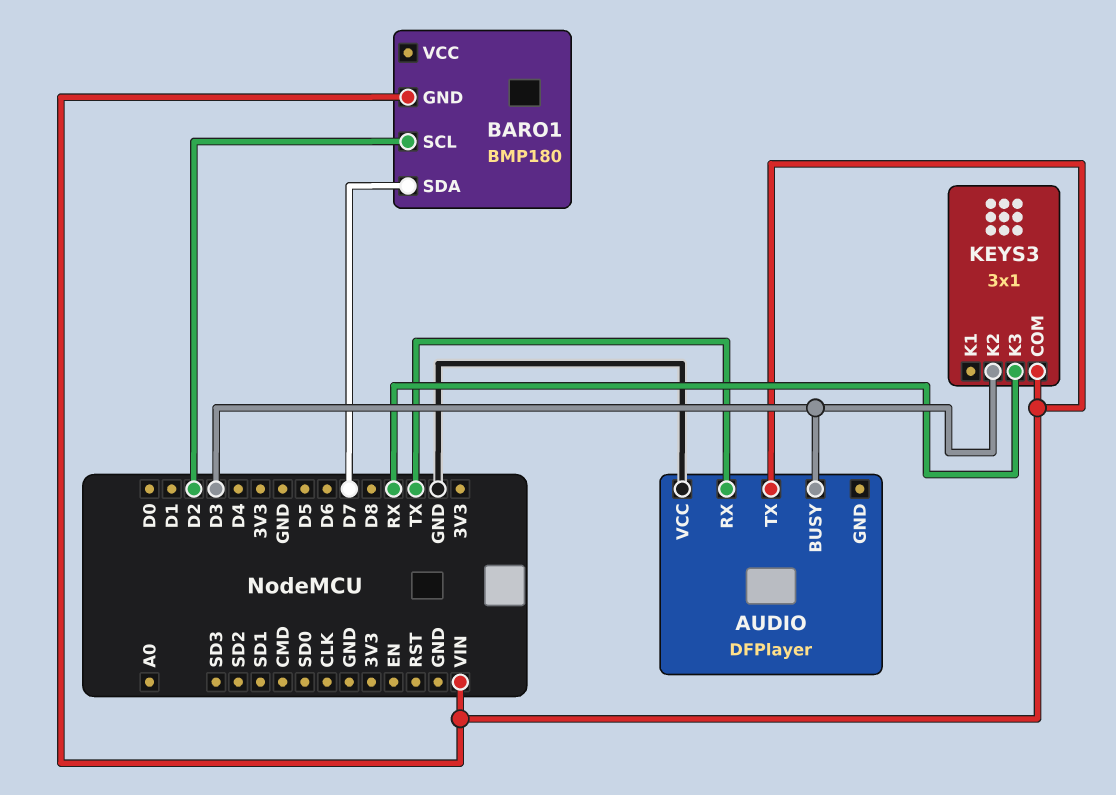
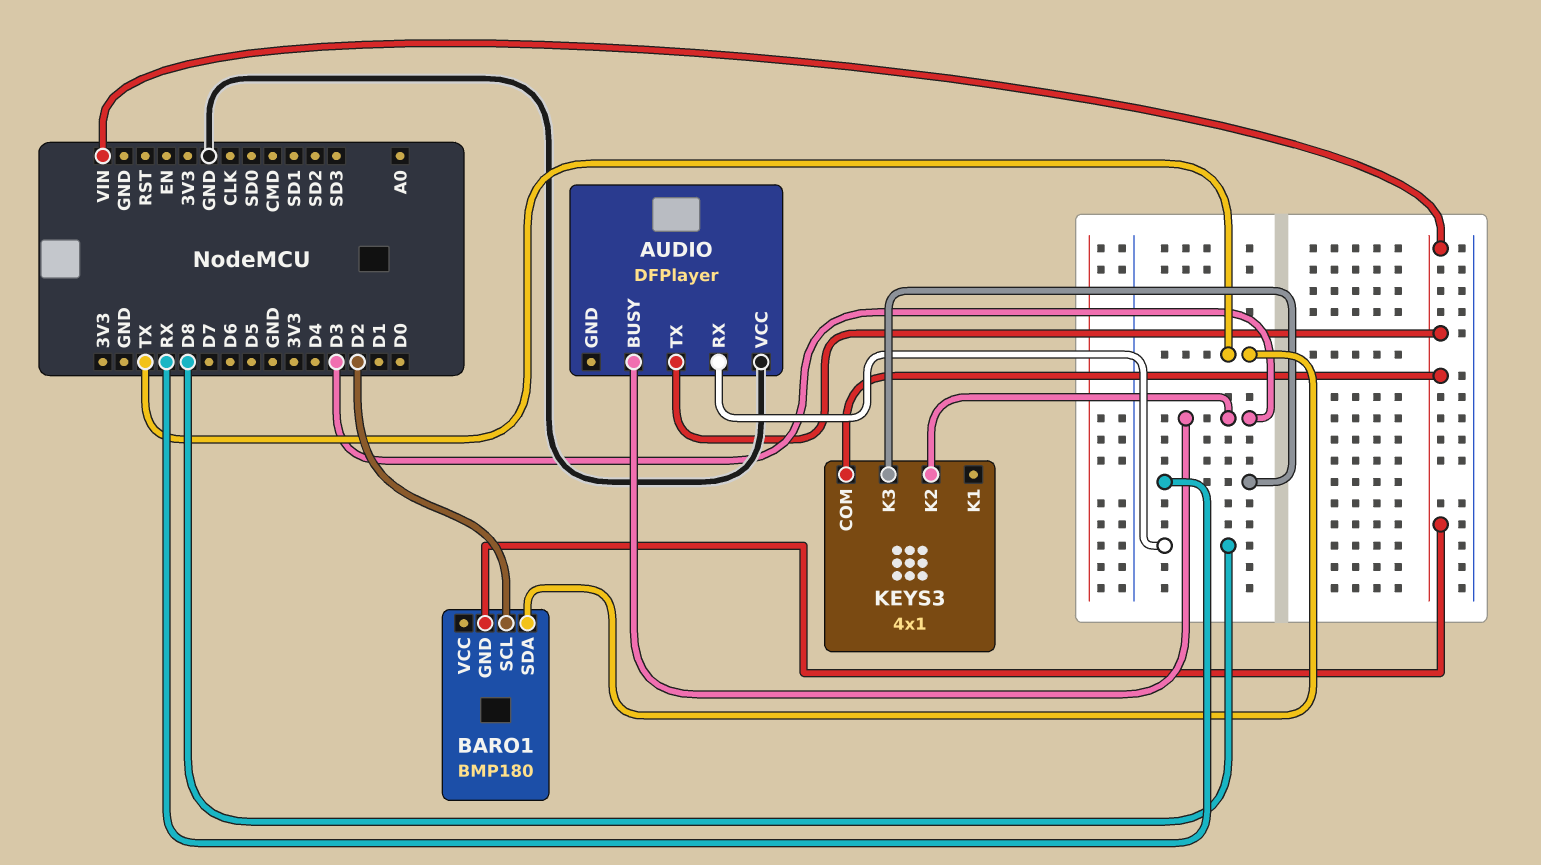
AUDIO pin RX: TX -> D8
BARO1 pin SDA: D7 -> TX
KEYS3: 3x1 -> 4x1

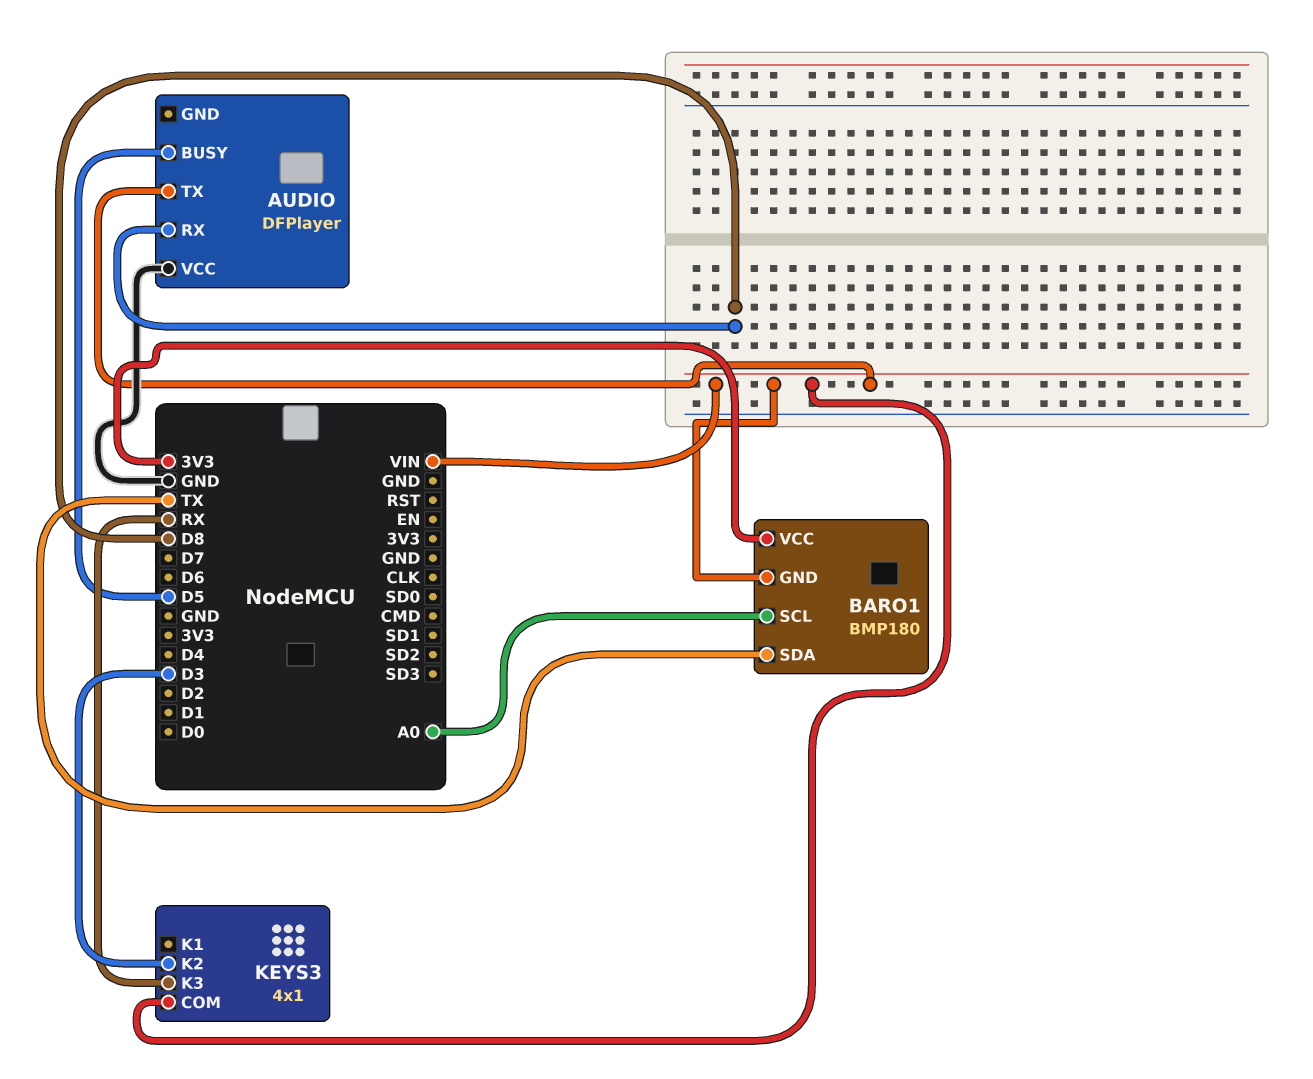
AUDIO pin BUSY: D3 -> D5
BARO1 pin SCL: D2 -> A0
BARO1 pin VCC: none -> 3V3

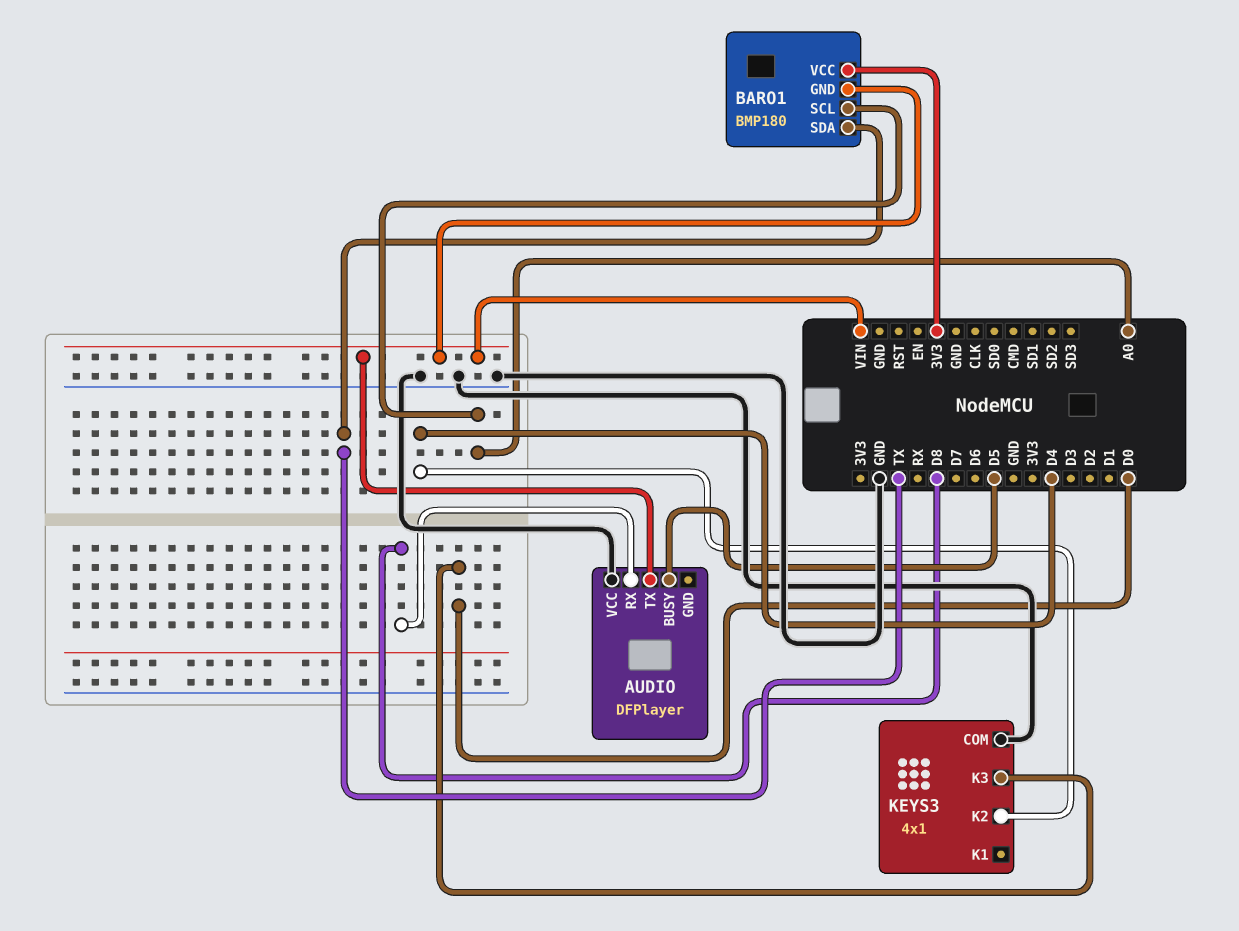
KEYS3 pin COM: VIN -> GND
KEYS3 pin K2: D3 -> D4
KEYS3 pin K3: RX -> D0

